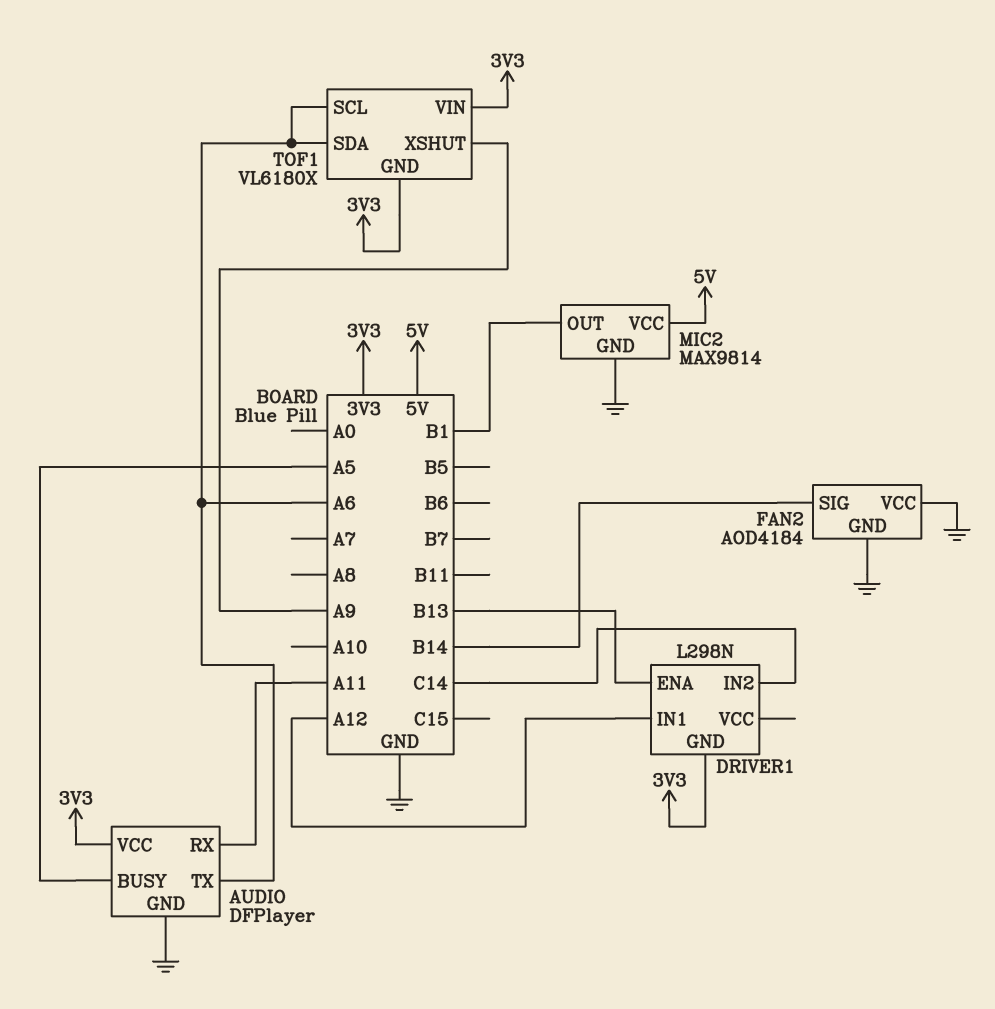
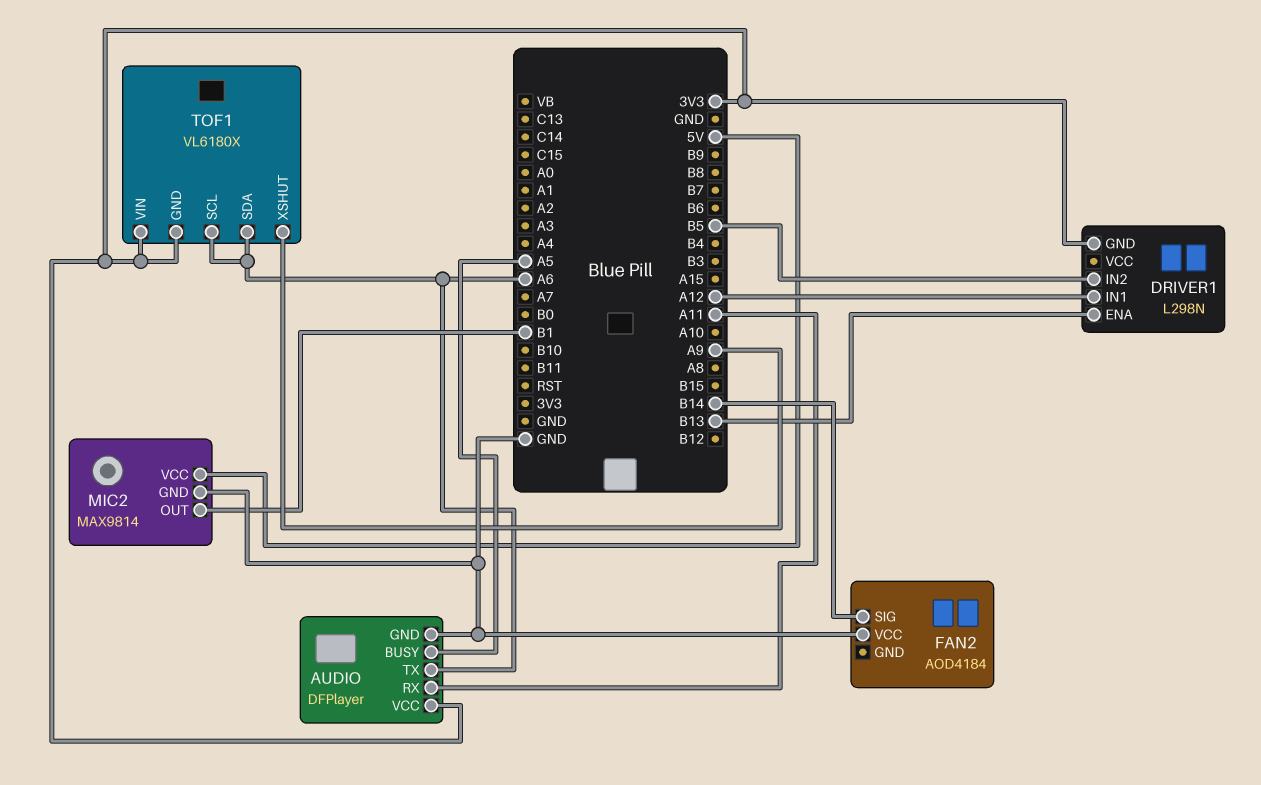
DRIVER1 pin IN2: C14 -> B5
FAN2 pin GND: GND -> none

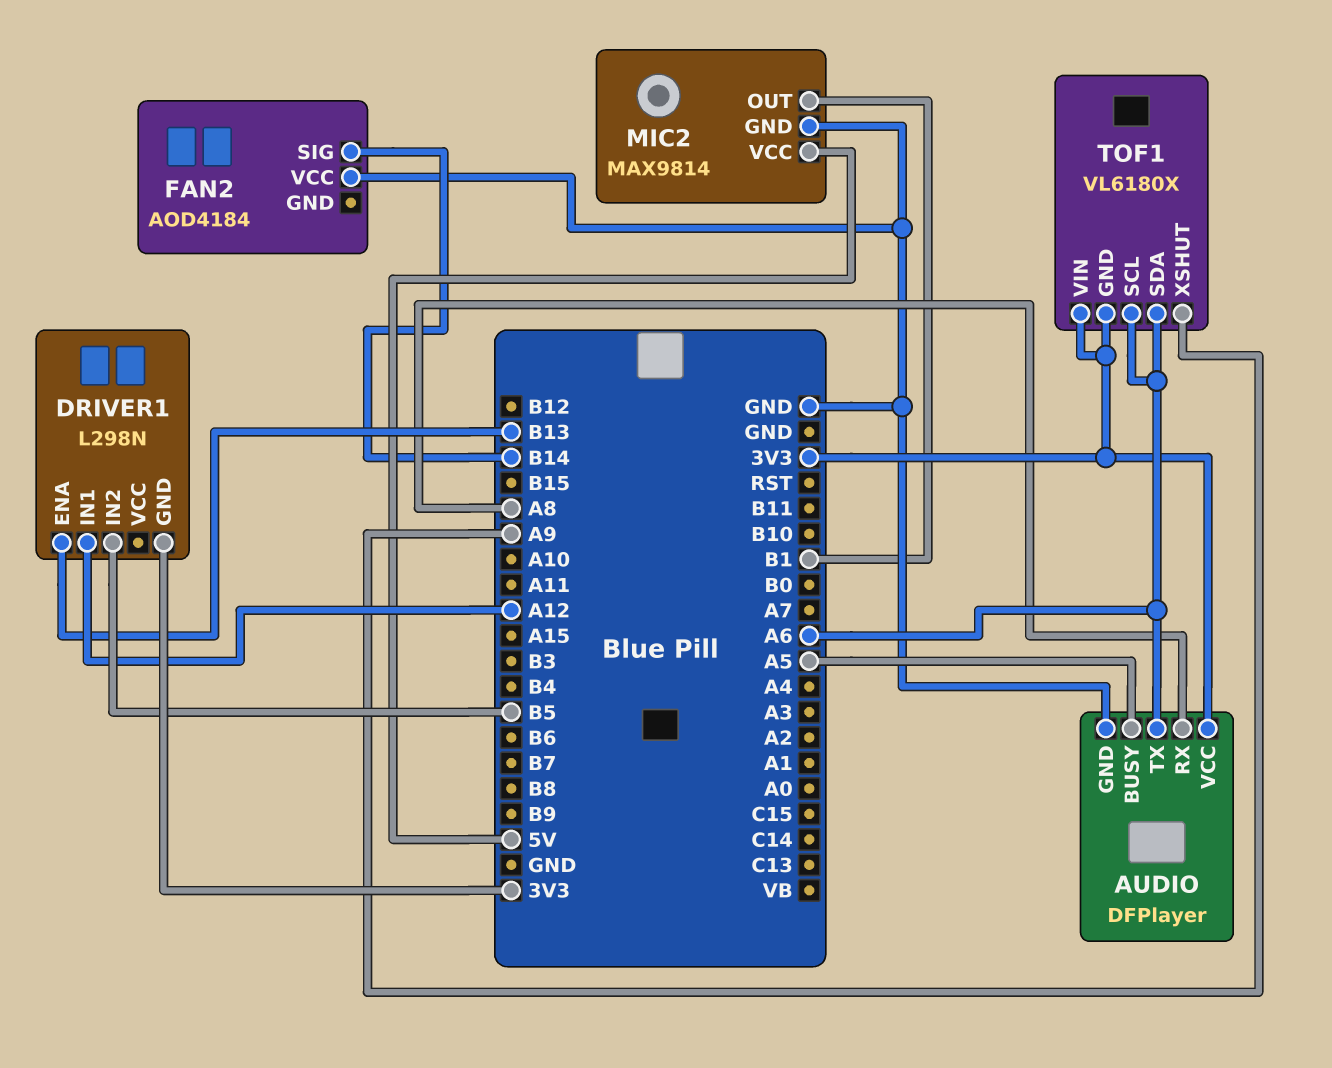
AUDIO pin RX: A11 -> A8

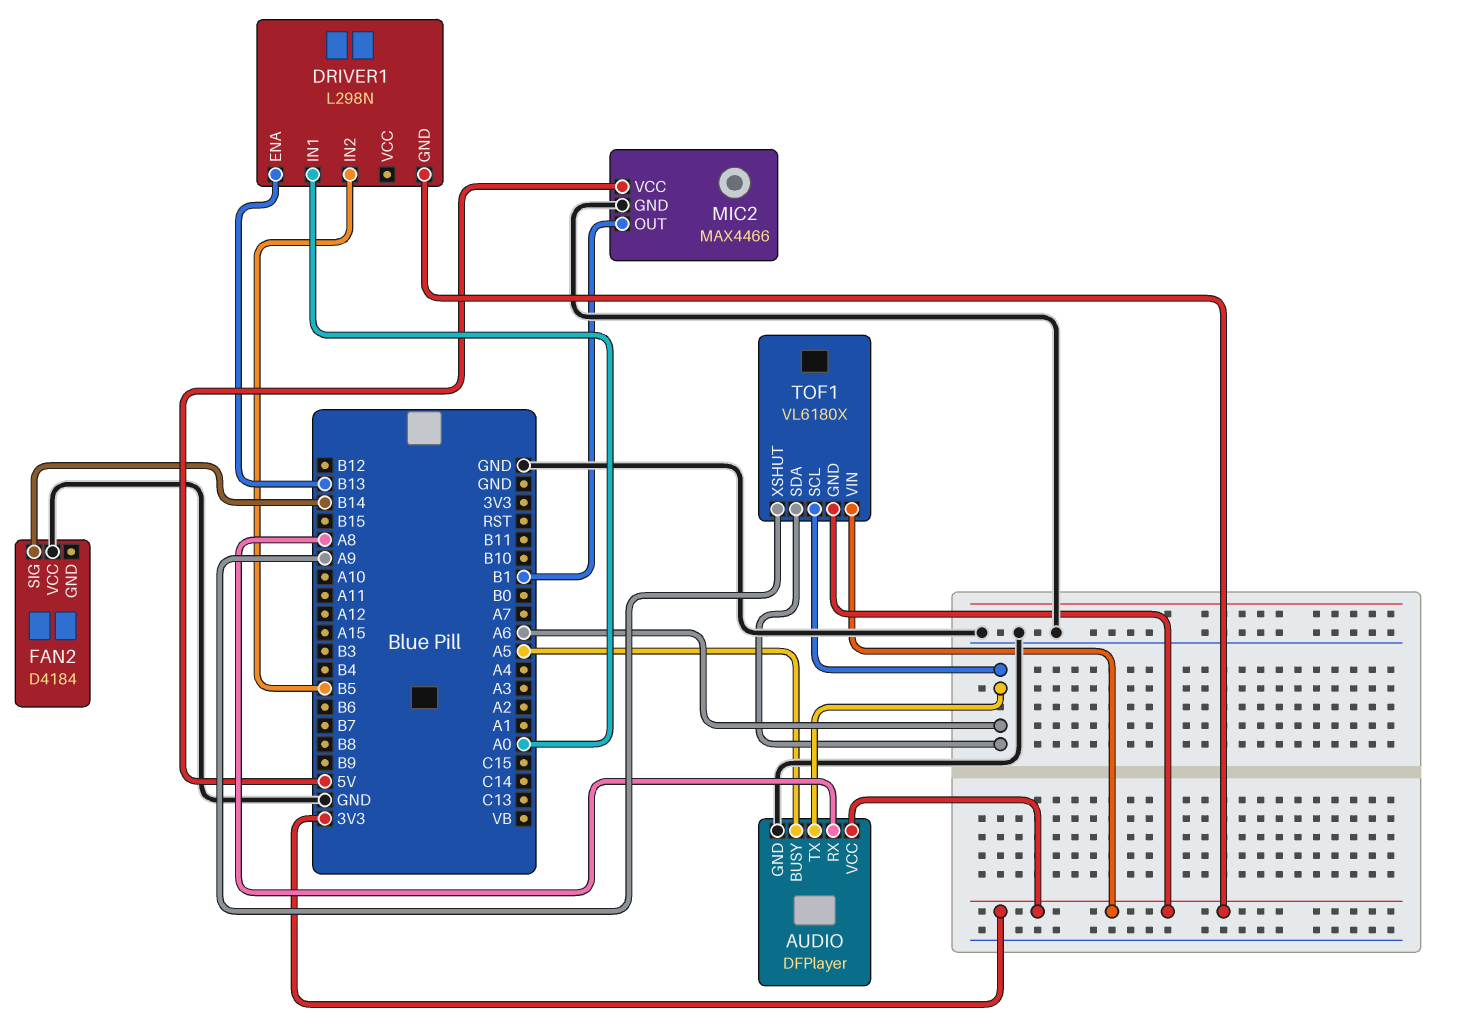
DRIVER1 pin IN1: A12 -> A0
FAN2: AOD4184 -> D4184
MIC2: MAX9814 -> MAX4466

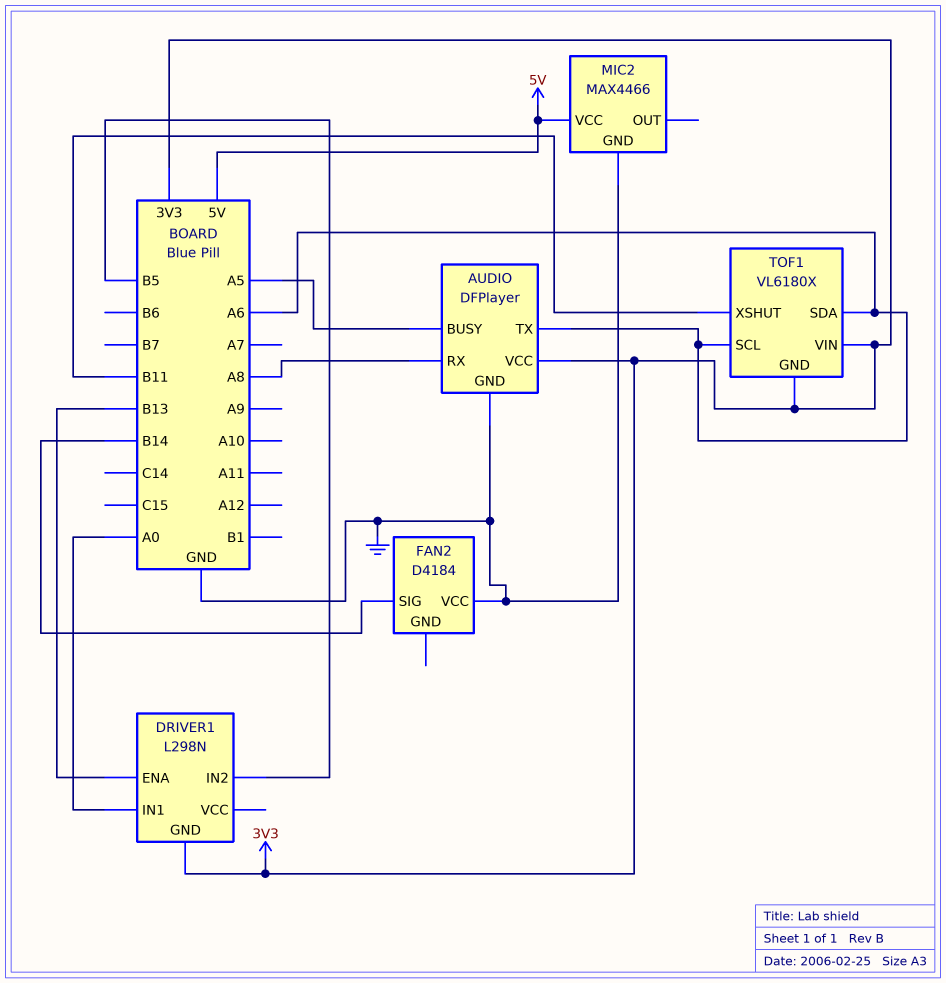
MIC2 pin OUT: B1 -> none
TOF1 pin XSHUT: A9 -> B11

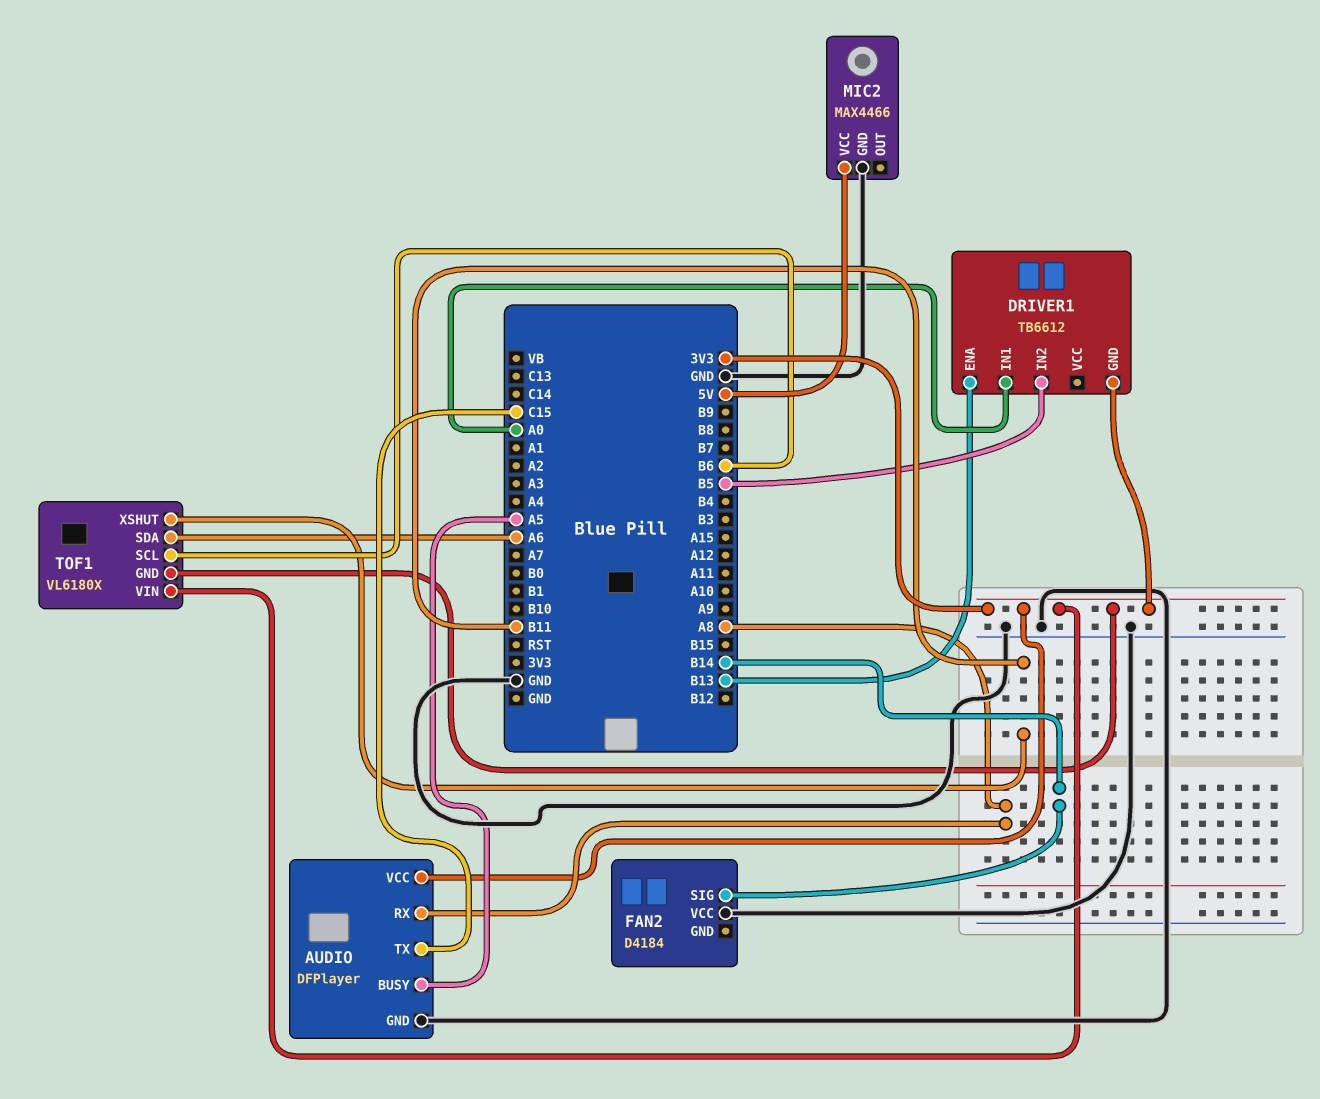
AUDIO pin TX: A6 -> C15
DRIVER1: L298N -> TB6612
TOF1 pin SCL: A6 -> B6

